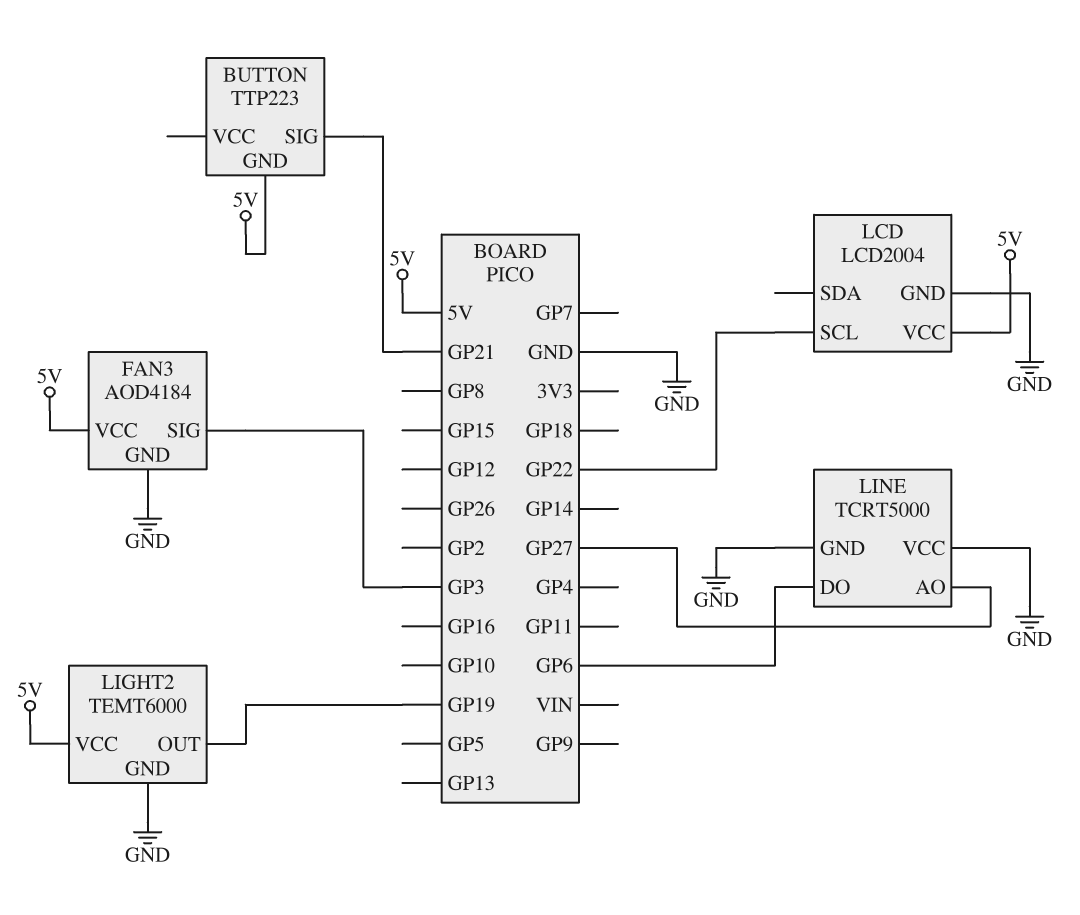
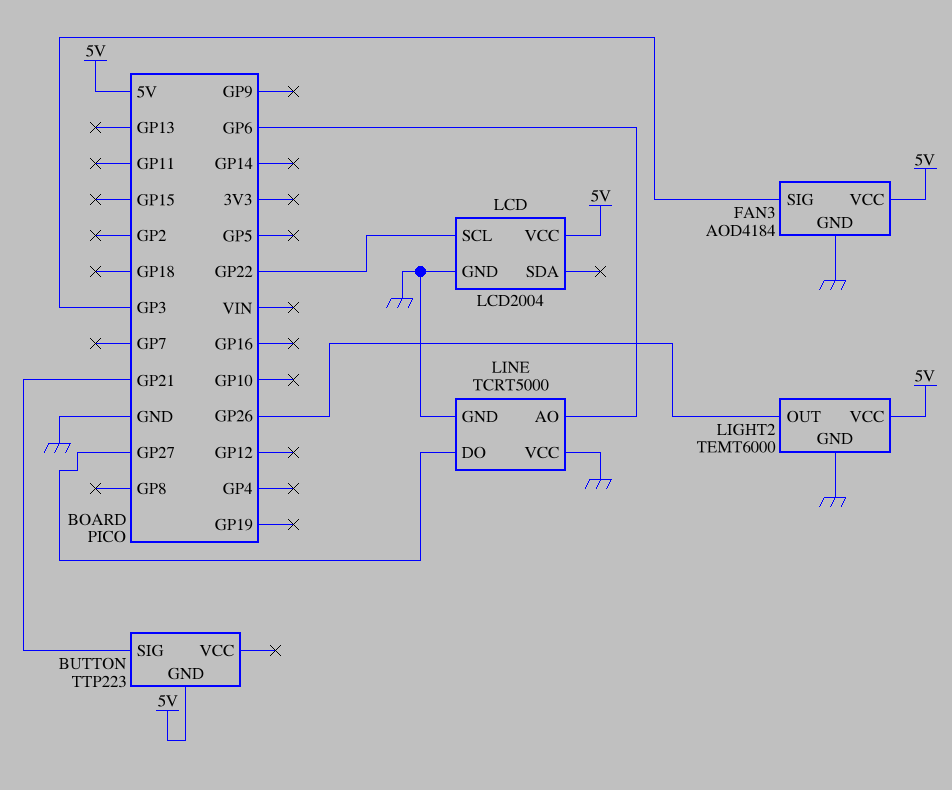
LIGHT2 pin OUT: GP19 -> GP26
LINE pin AO: GP27 -> GP6
LINE pin DO: GP6 -> GP27

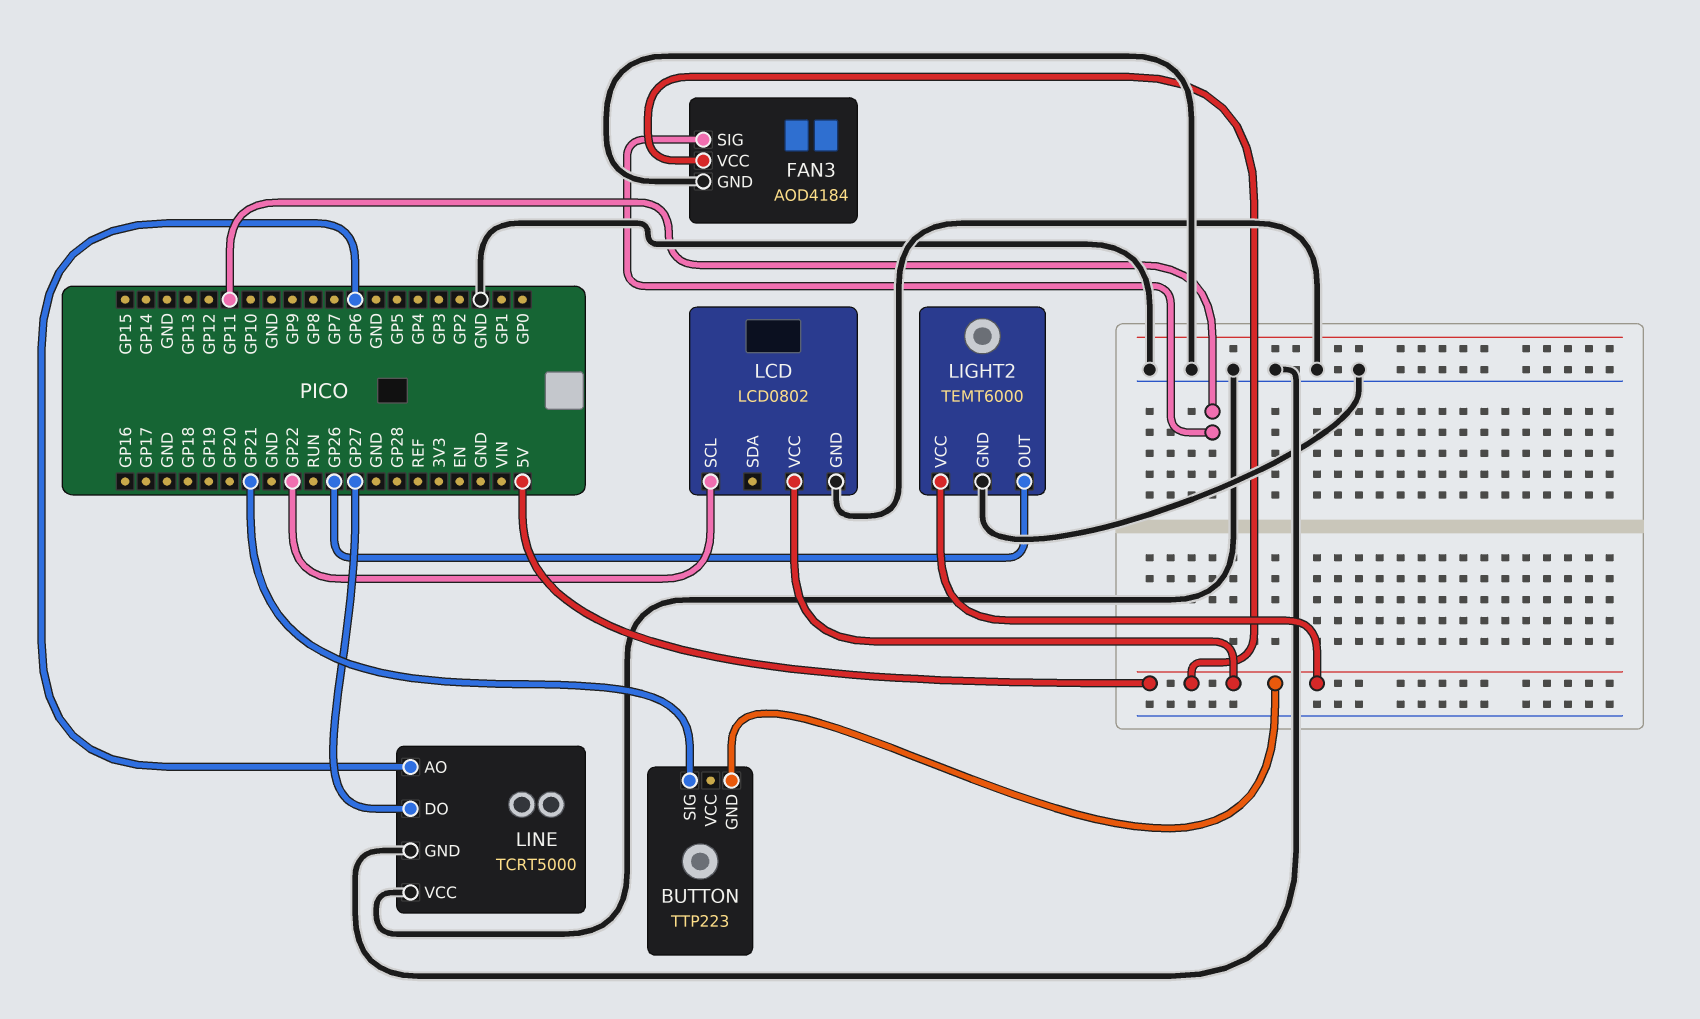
FAN3 pin SIG: GP3 -> GP11
LCD: LCD2004 -> LCD0802

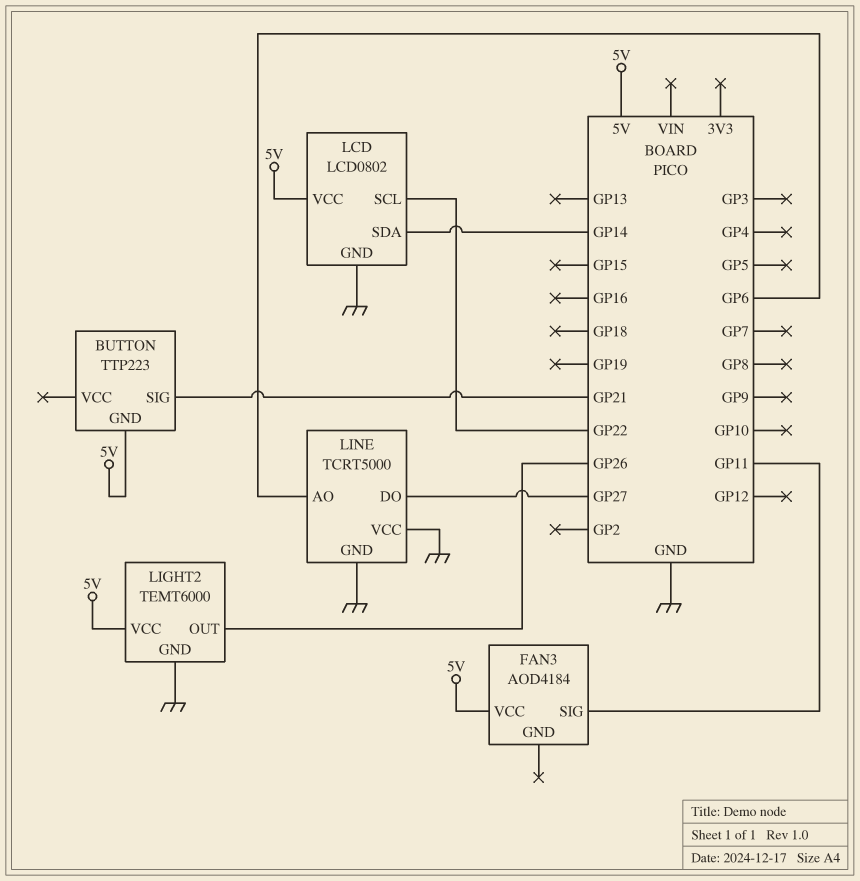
FAN3 pin GND: GND -> none
LCD pin SDA: none -> GP14

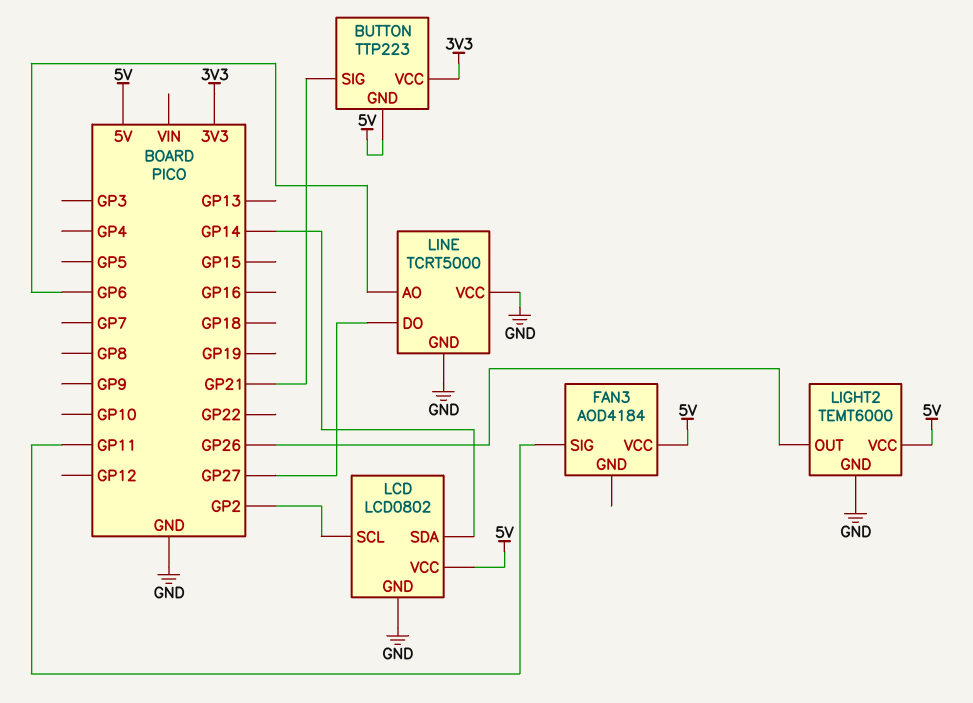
BUTTON pin VCC: none -> 3V3
LCD pin SCL: GP22 -> GP2

